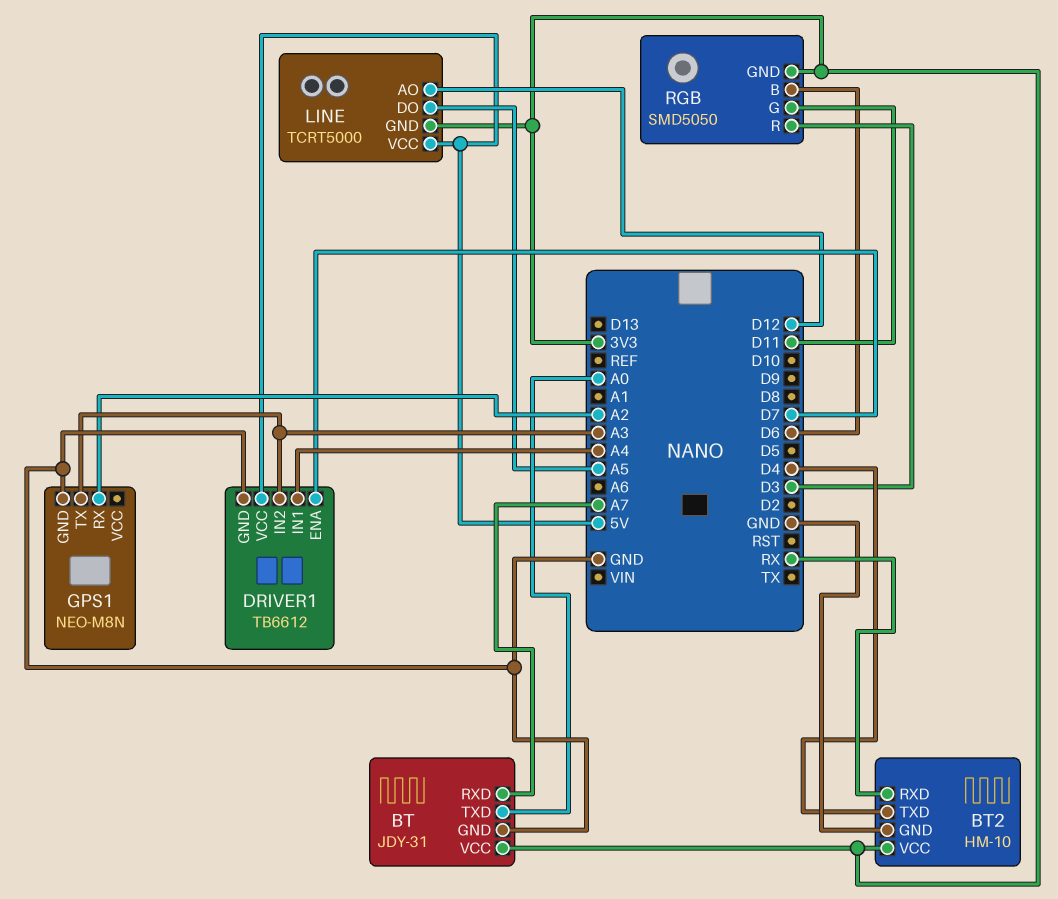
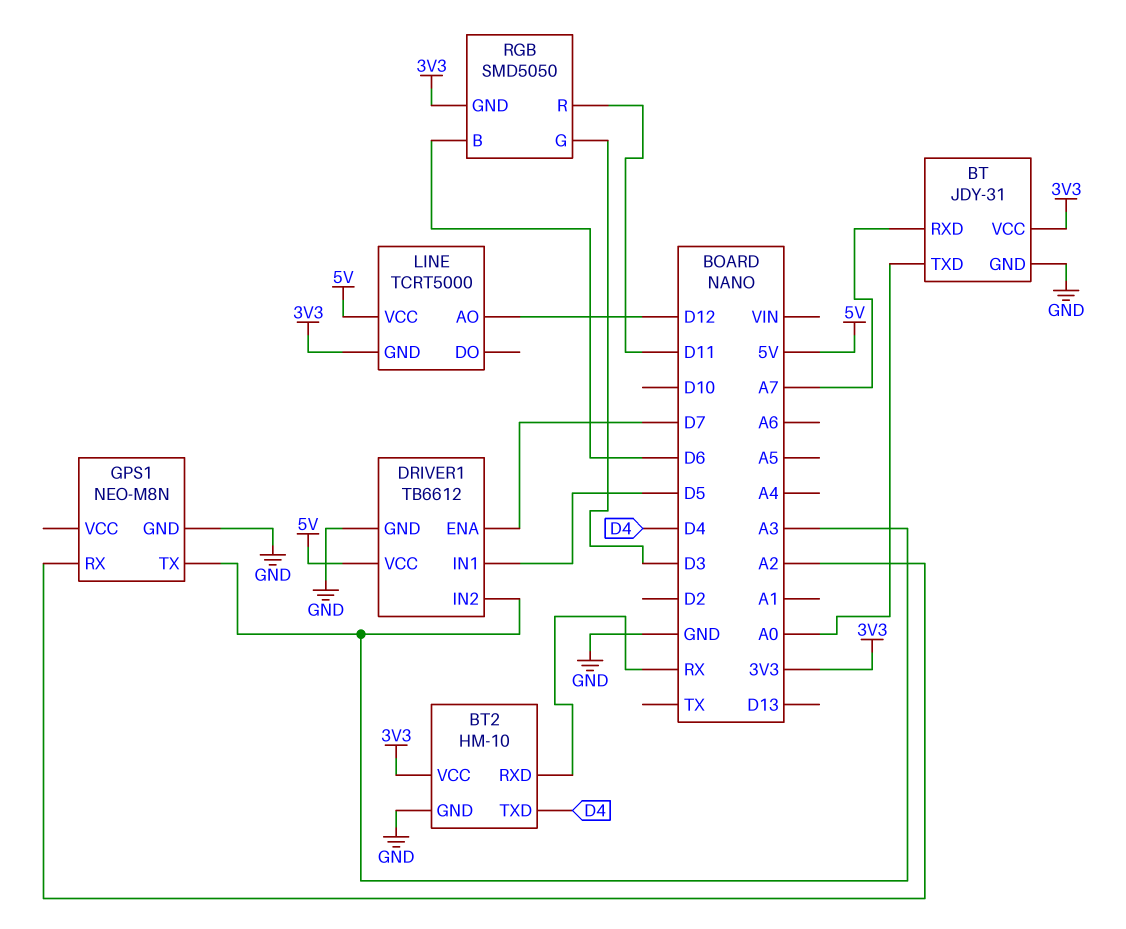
DRIVER1 pin IN1: A4 -> D5
LINE pin DO: A5 -> none
RGB pin G: D11 -> D3
RGB pin R: D3 -> D11

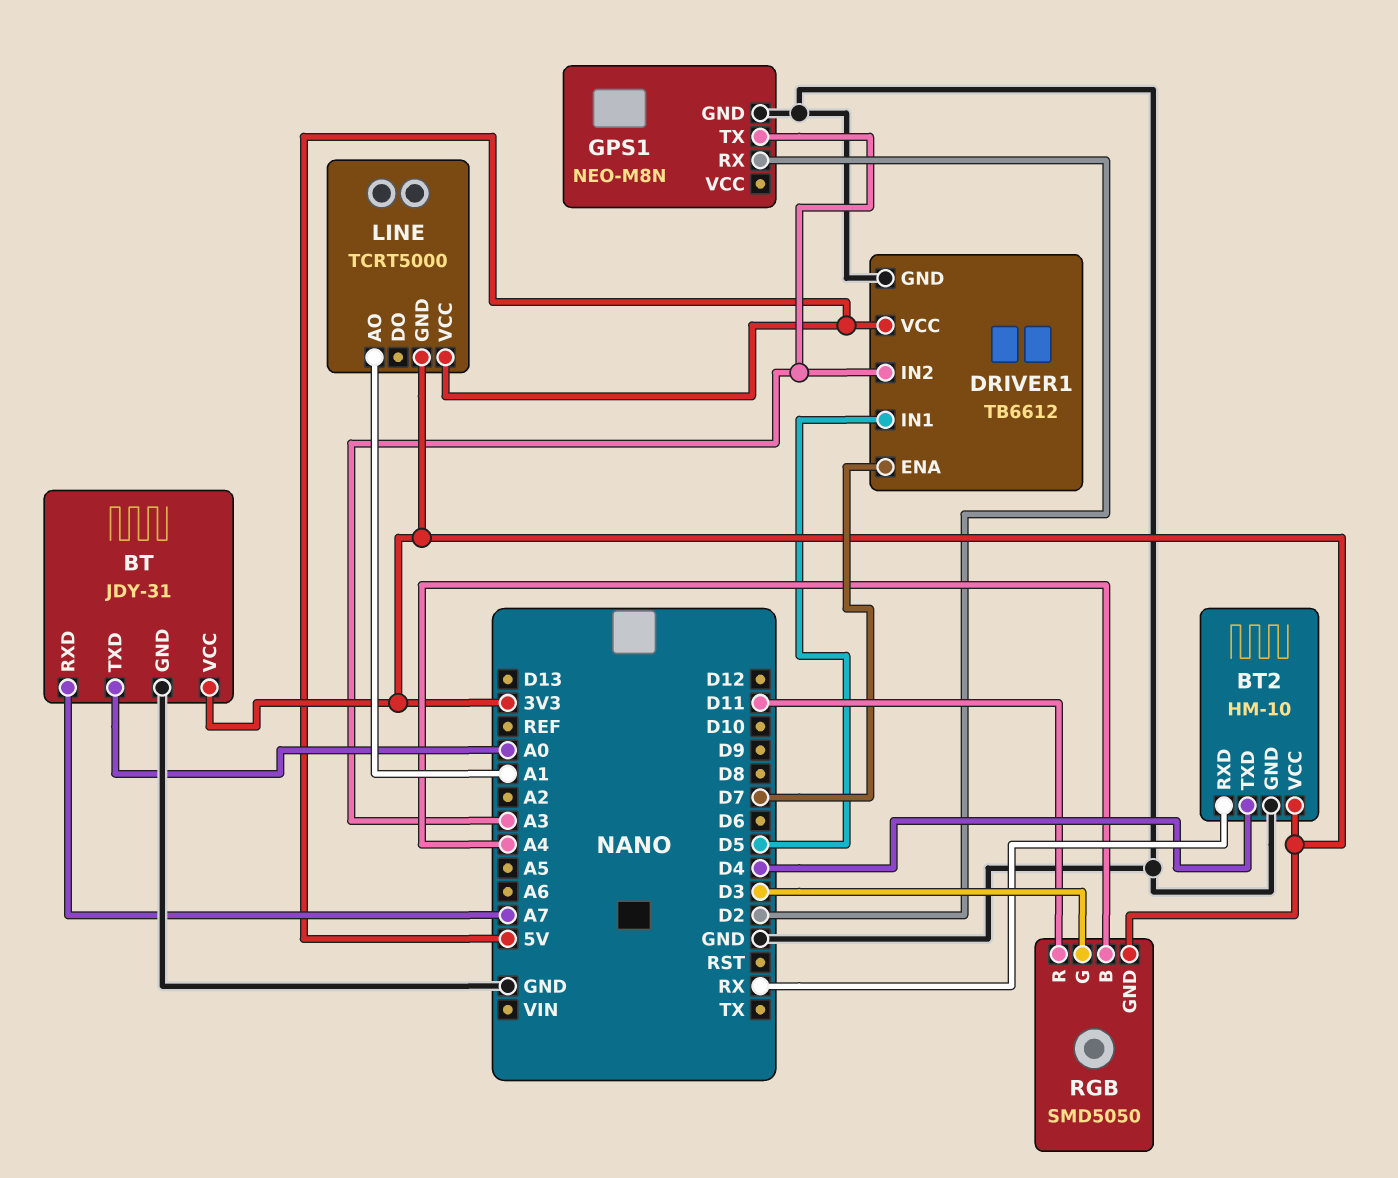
GPS1 pin RX: A2 -> D2
LINE pin AO: D12 -> A1
RGB pin B: D6 -> A4

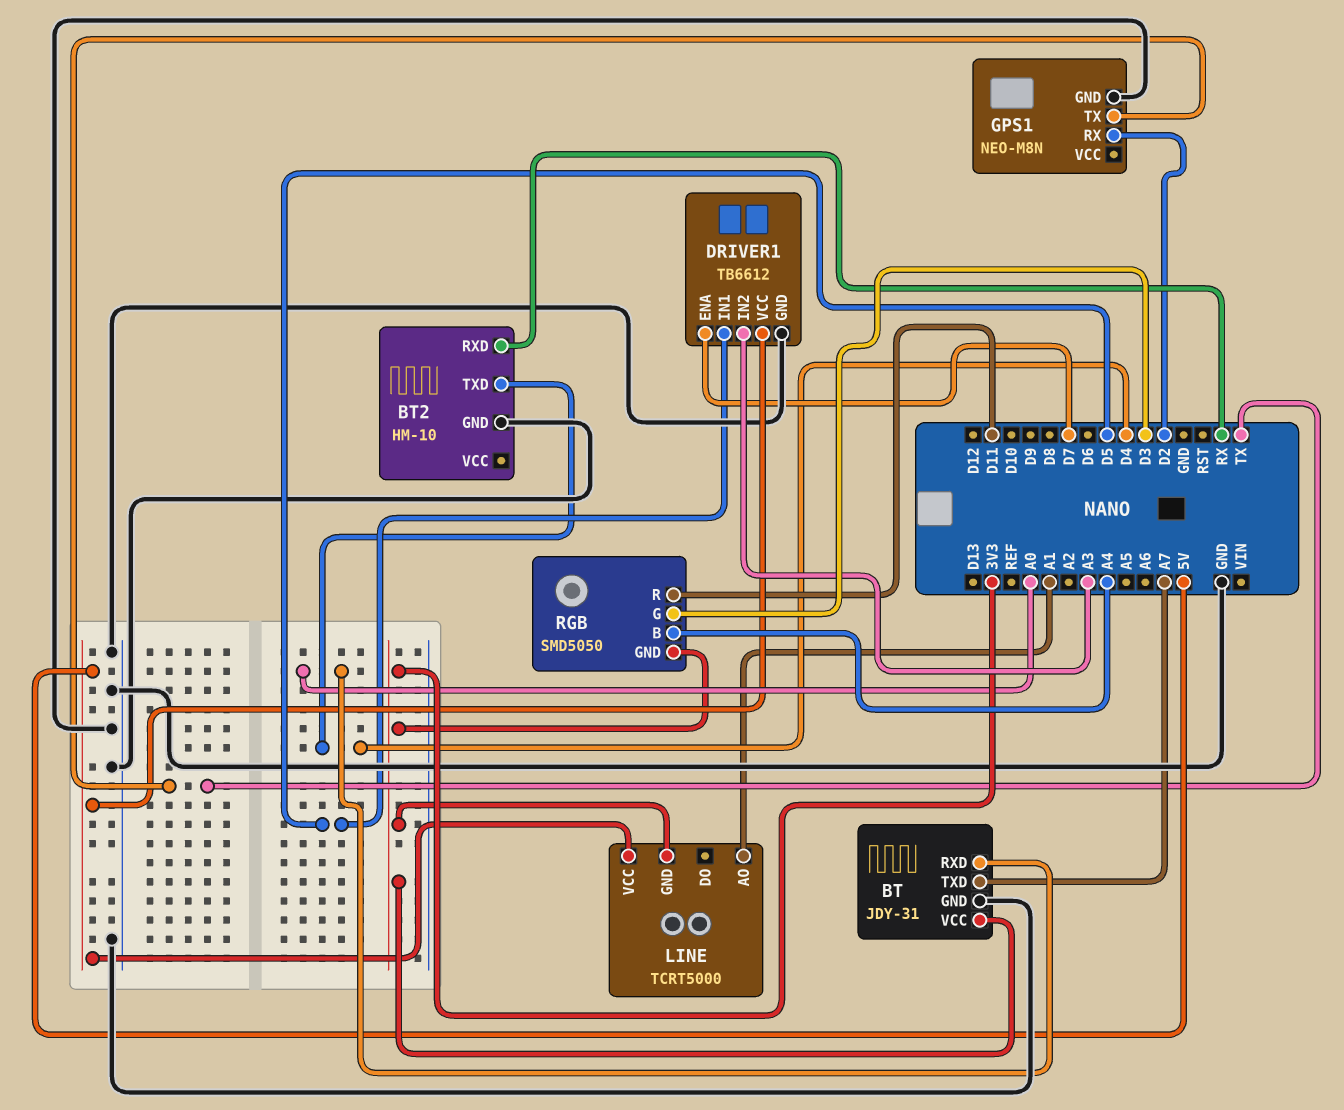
BT pin RXD: A7 -> A0
BT pin TXD: A0 -> A7
BT2 pin VCC: 3V3 -> none
GPS1 pin TX: A3 -> TX

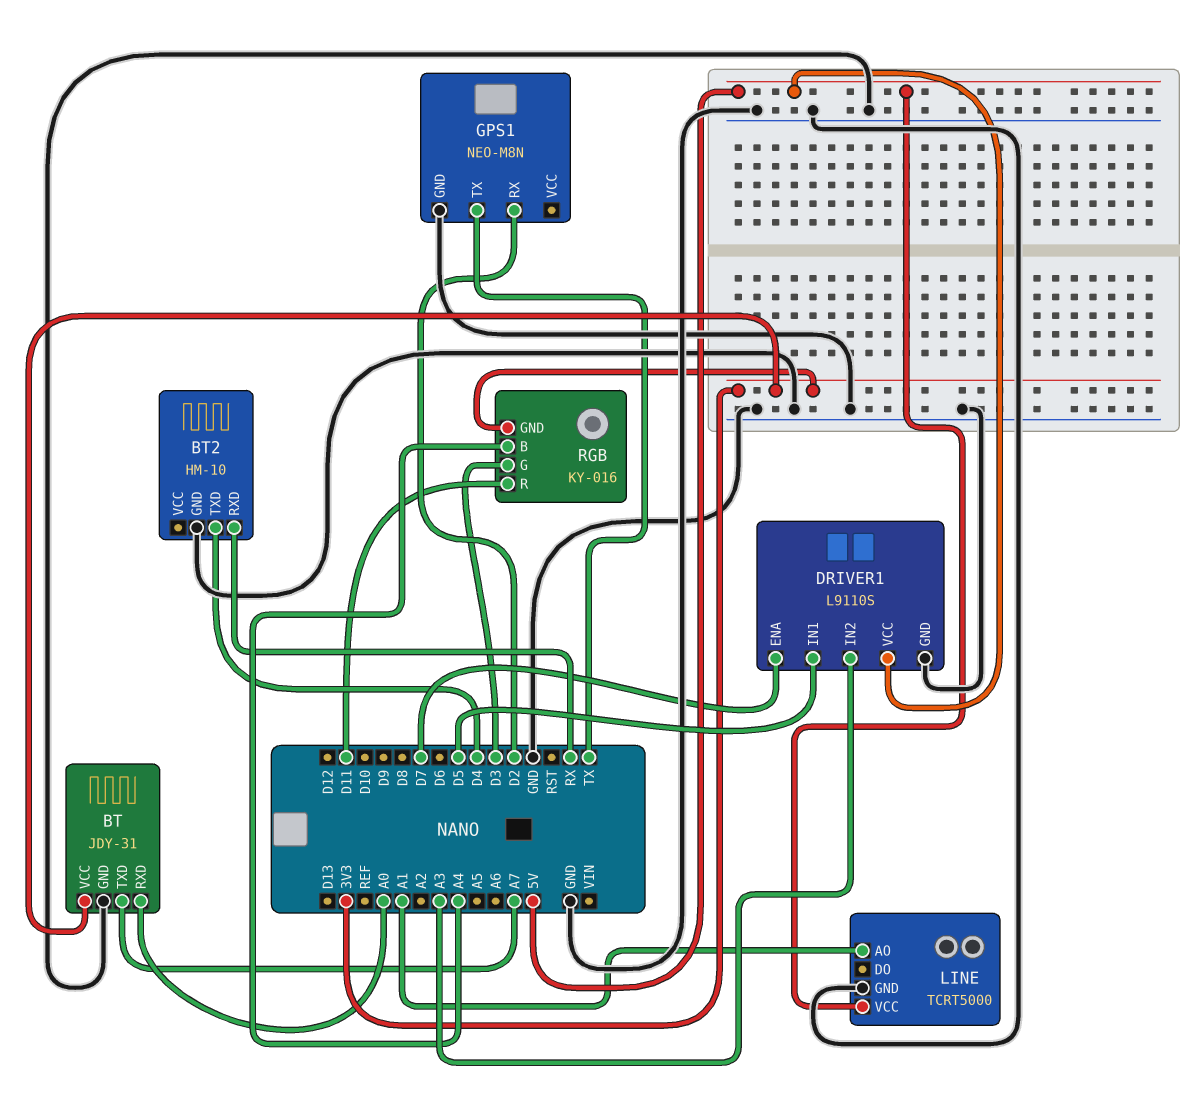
DRIVER1: TB6612 -> L9110S
LINE pin GND: 3V3 -> GND
RGB: SMD5050 -> KY-016

